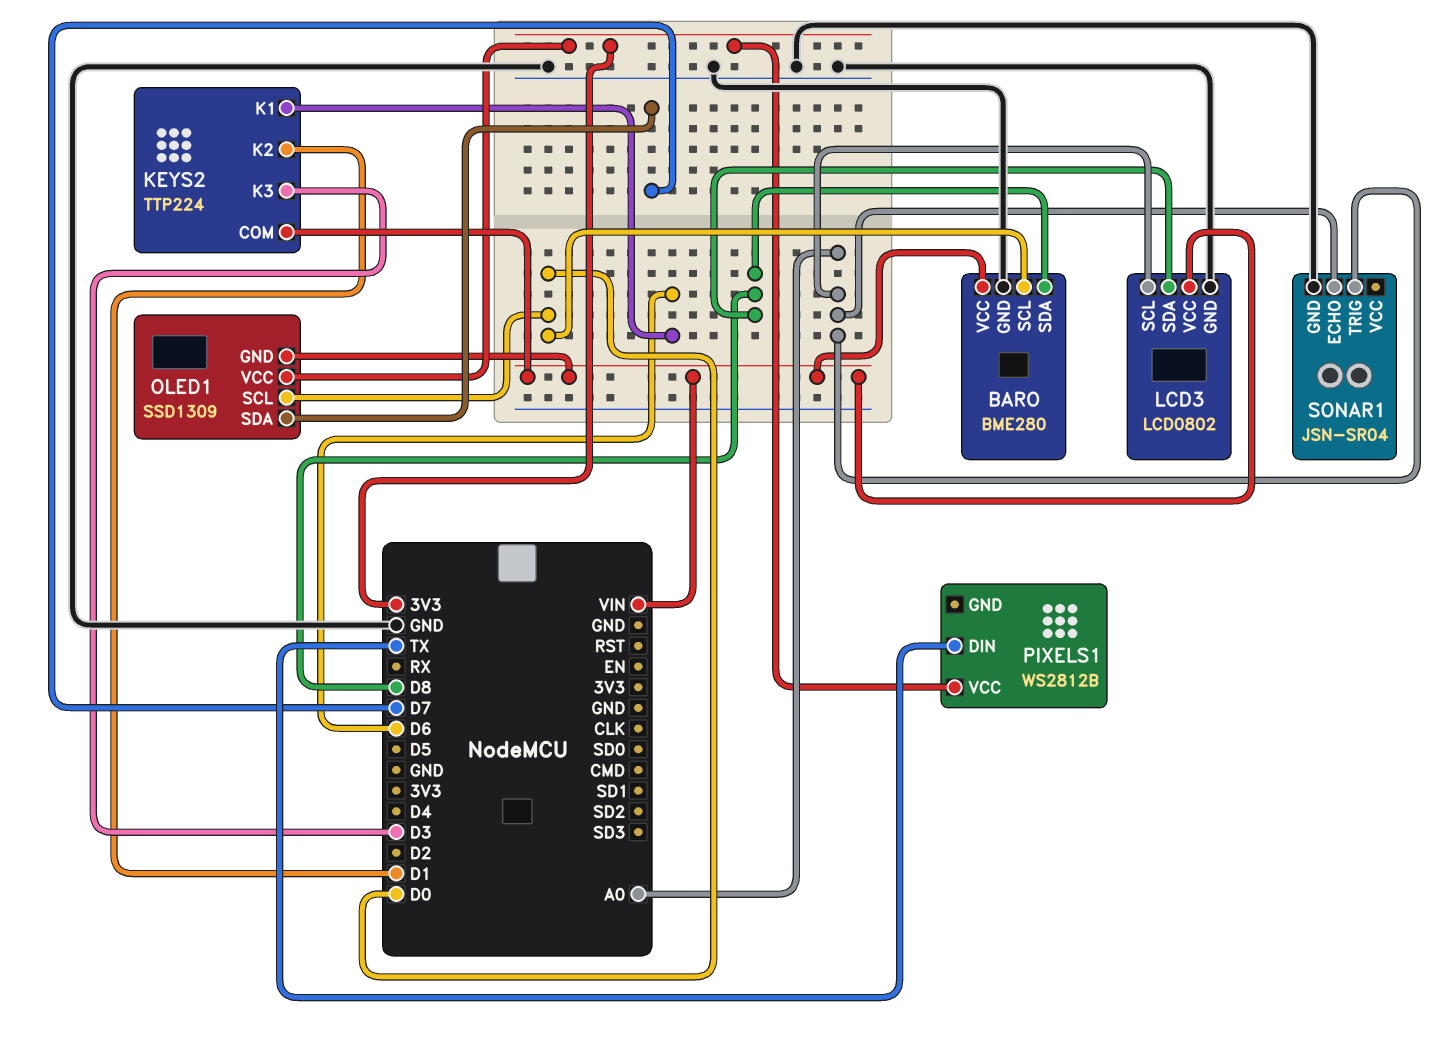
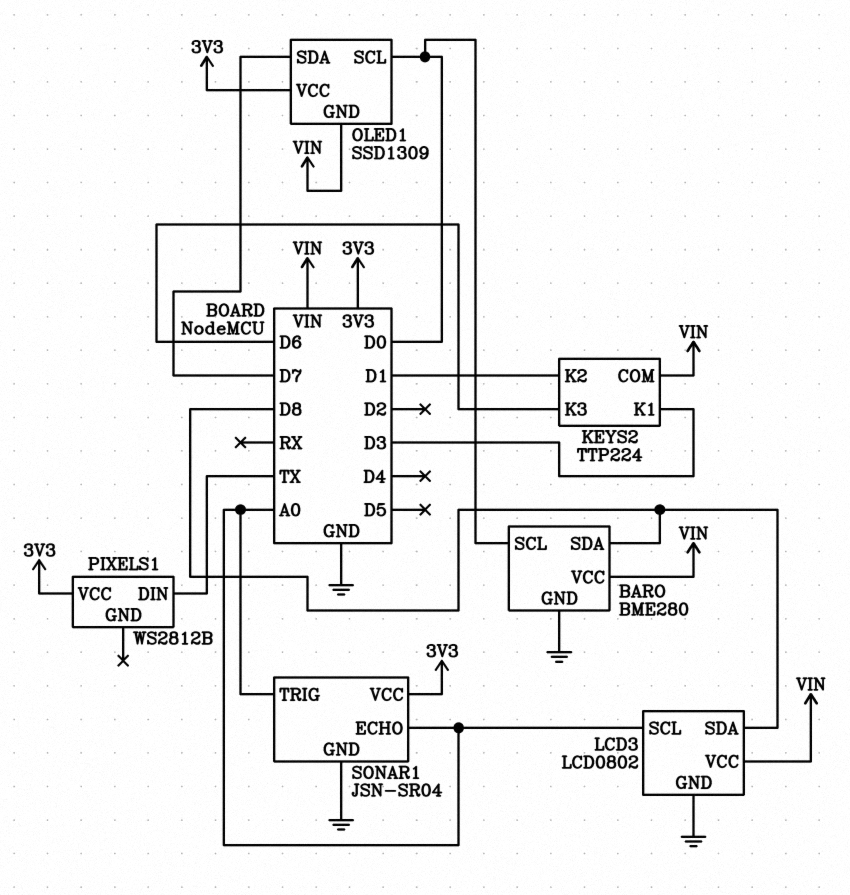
KEYS2 pin K1: D6 -> D3
KEYS2 pin K3: D3 -> D6
SONAR1 pin VCC: none -> 3V3

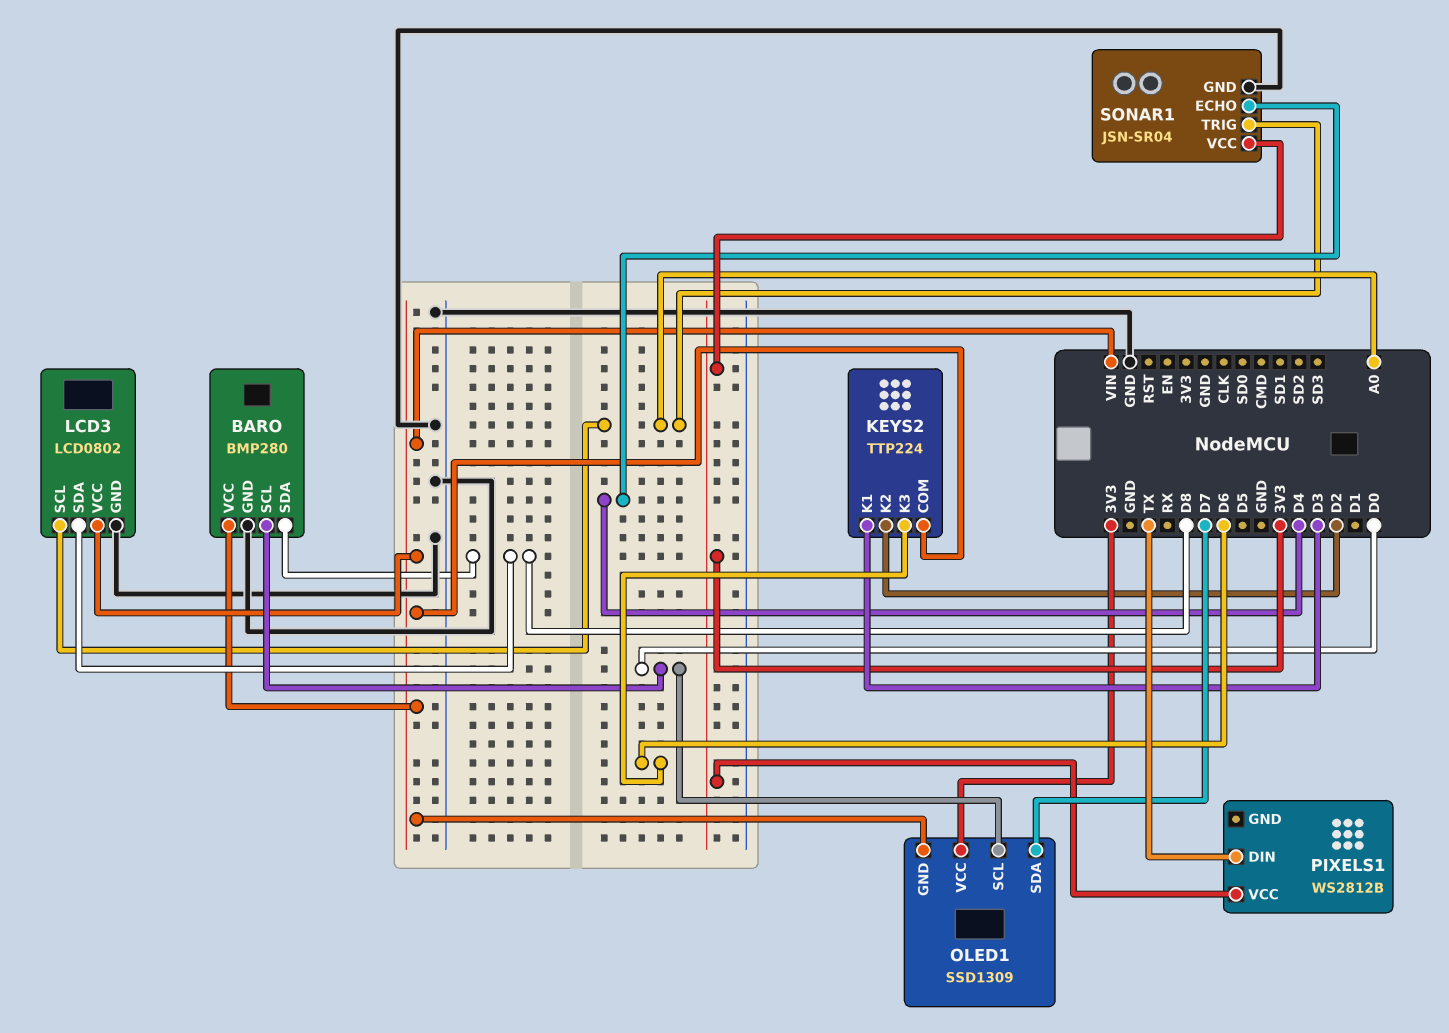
BARO: BME280 -> BMP280
KEYS2 pin K2: D1 -> D2
SONAR1 pin ECHO: A0 -> D4

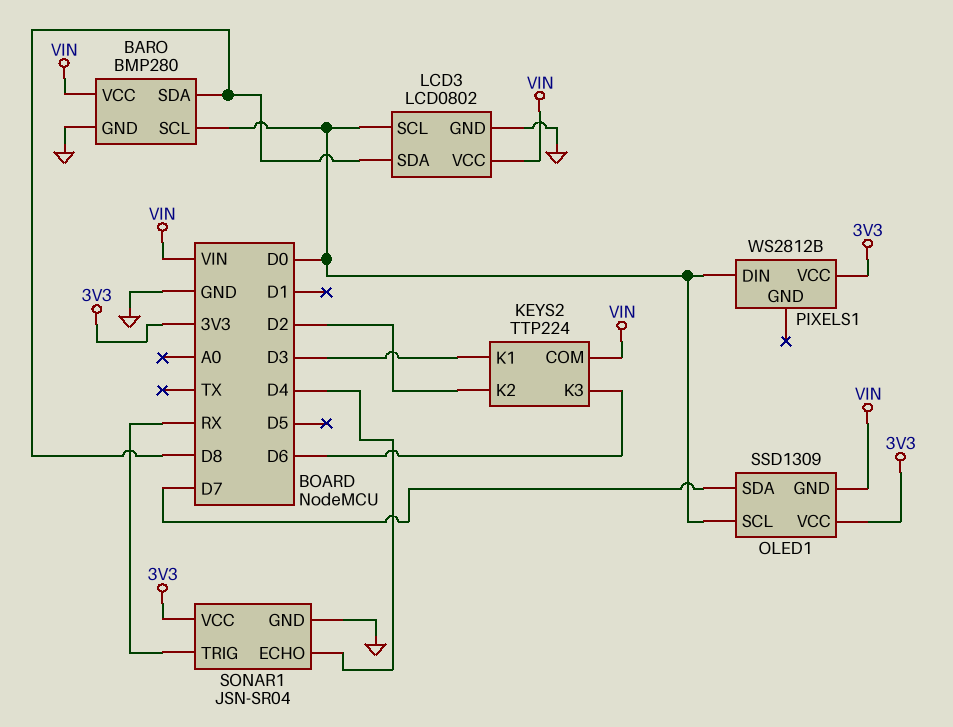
LCD3 pin SCL: A0 -> D0
PIXELS1 pin DIN: TX -> D0
SONAR1 pin TRIG: A0 -> RX

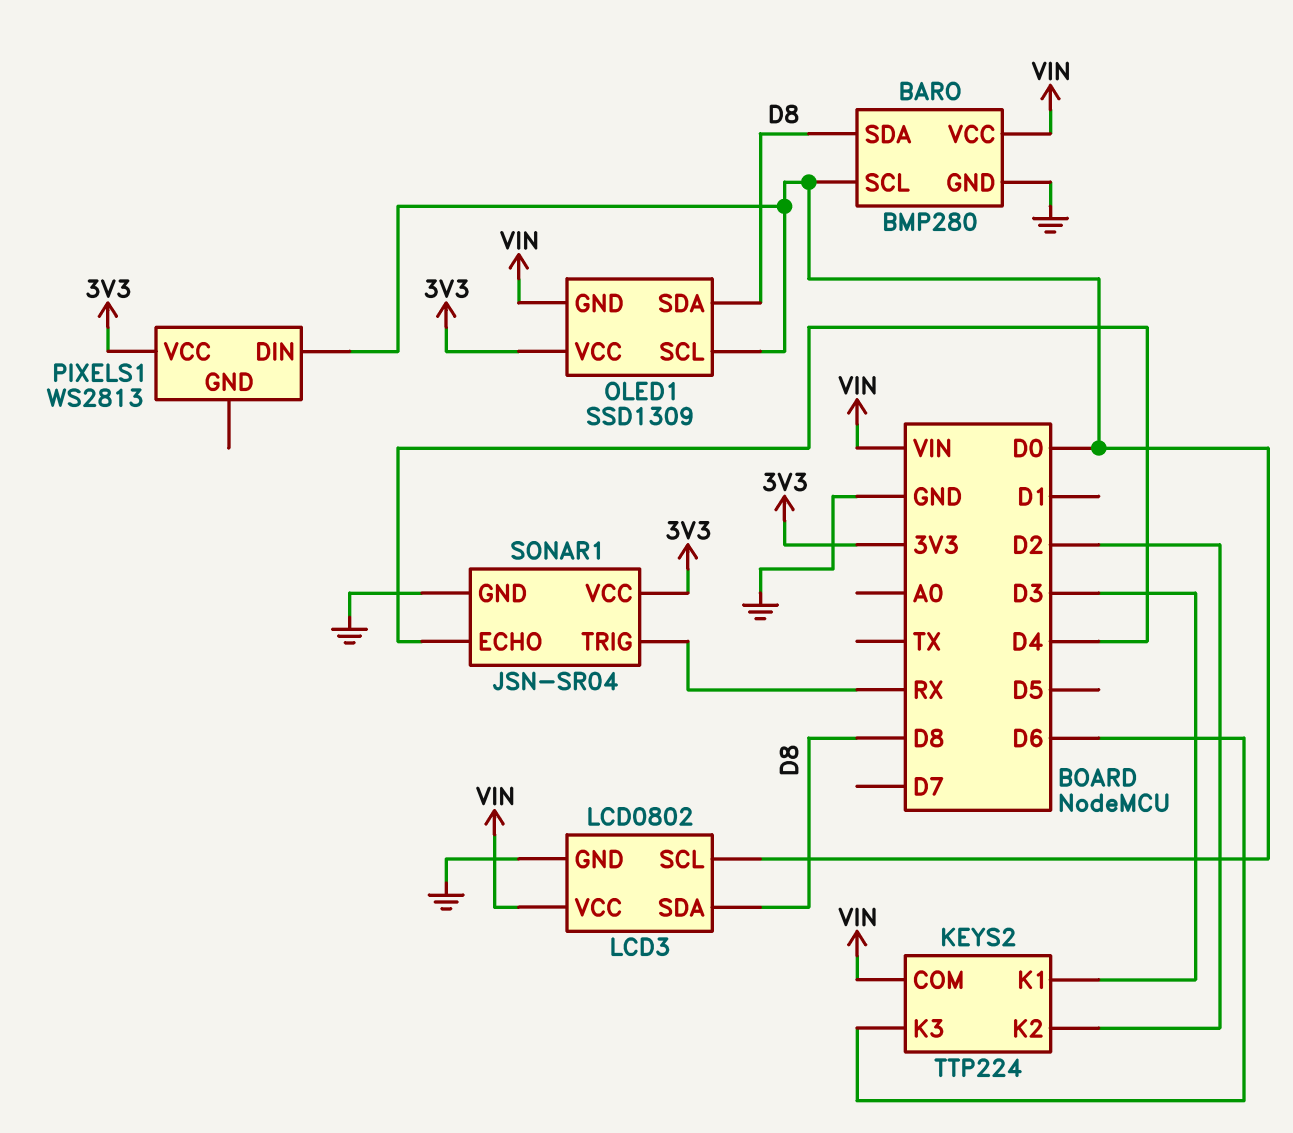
OLED1 pin SDA: D7 -> D8
PIXELS1: WS2812B -> WS2813

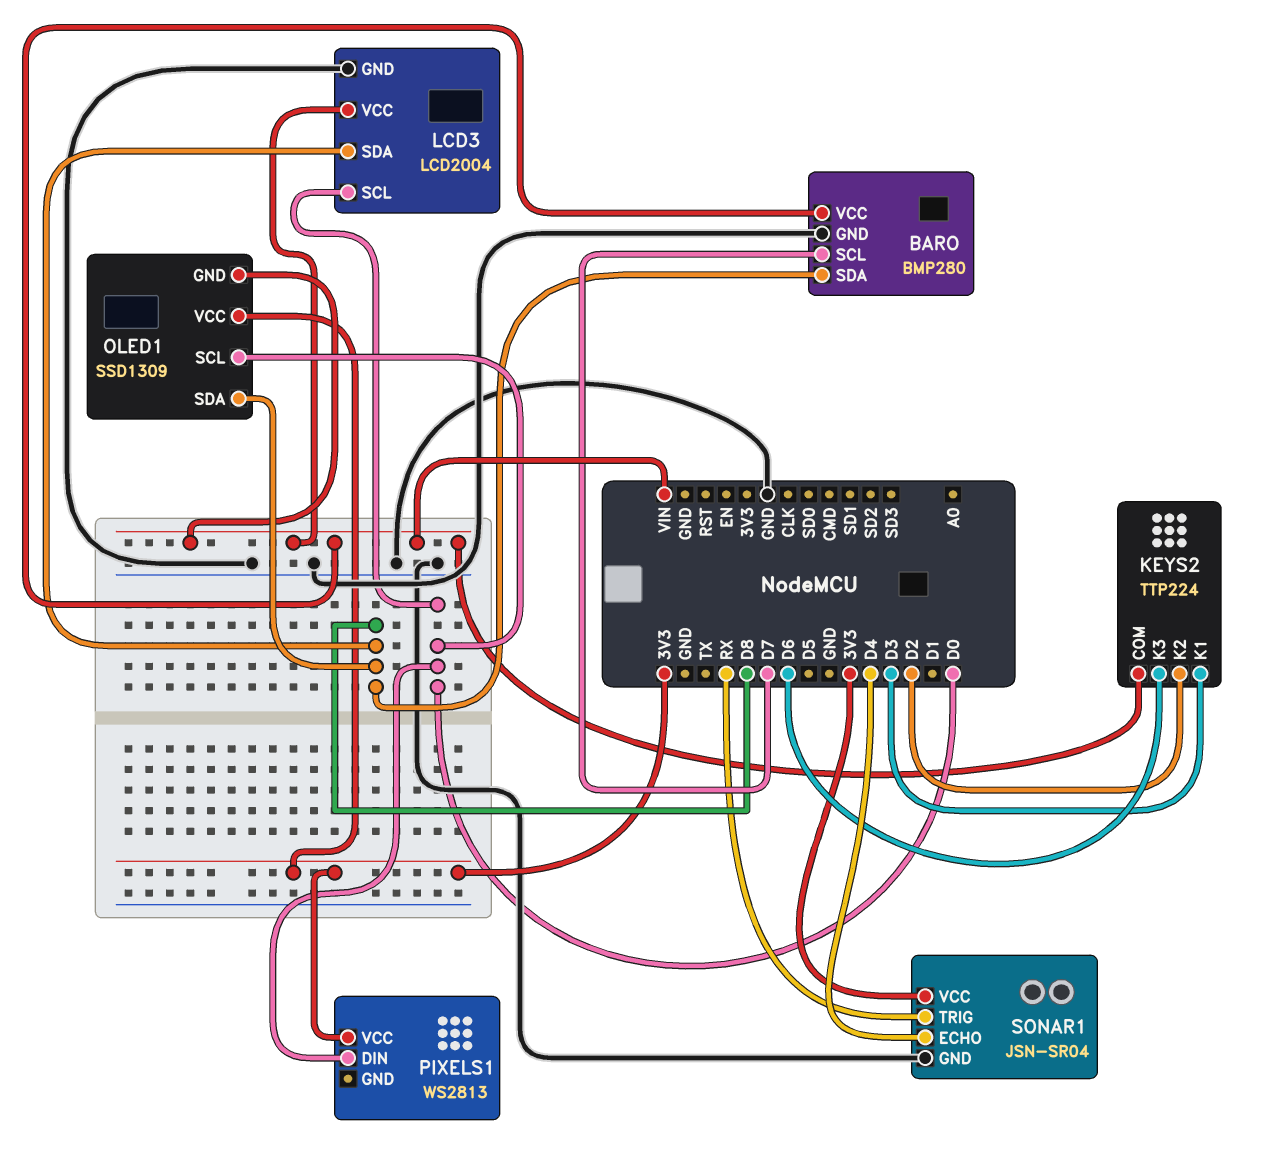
BARO pin SCL: D0 -> D7
LCD3: LCD0802 -> LCD2004

